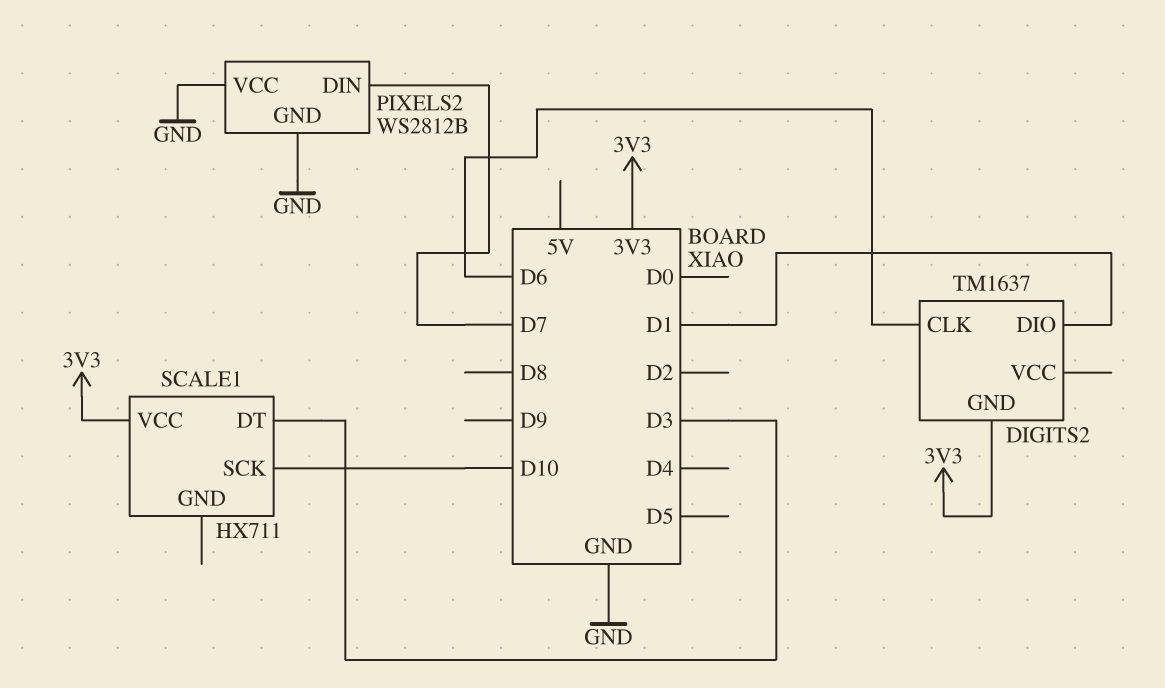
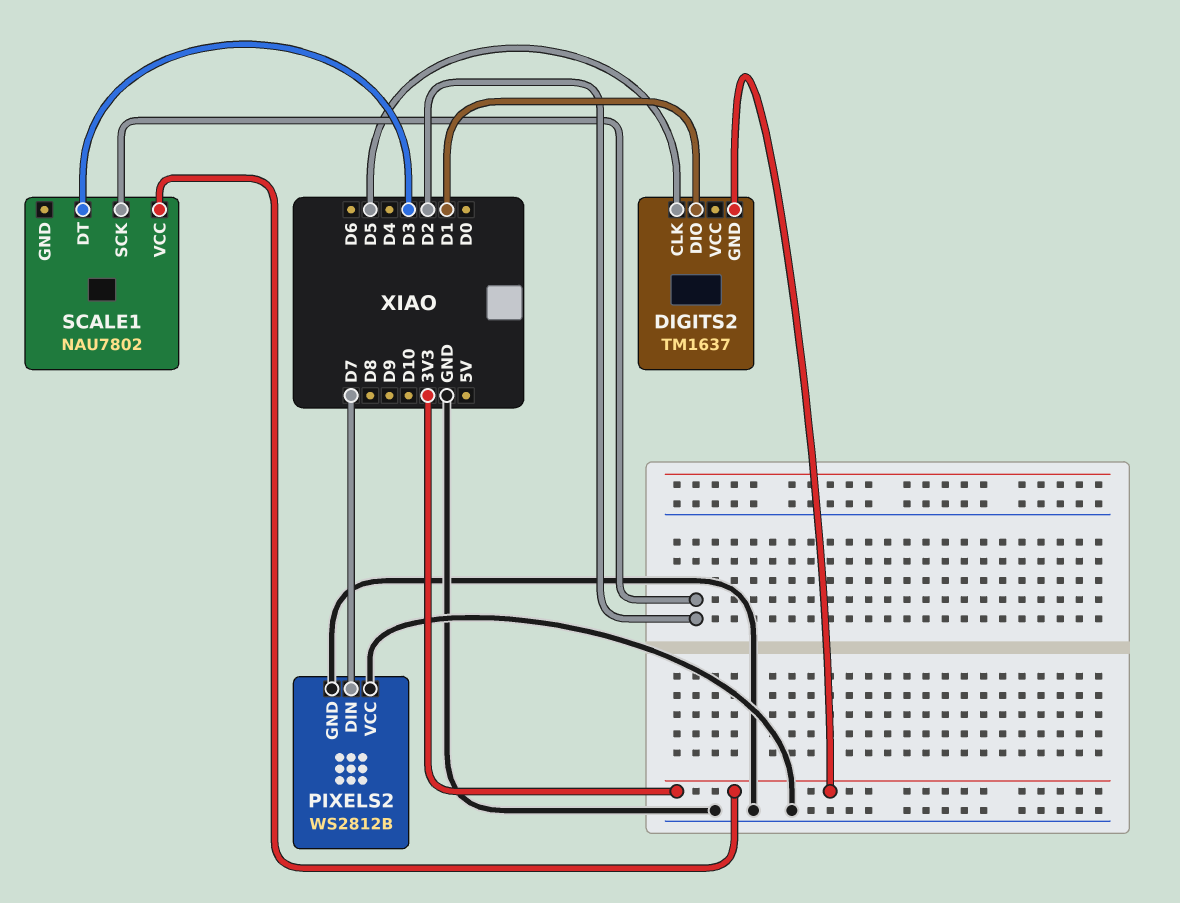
DIGITS2 pin CLK: D6 -> D5
SCALE1: HX711 -> NAU7802
SCALE1 pin SCK: D10 -> D2

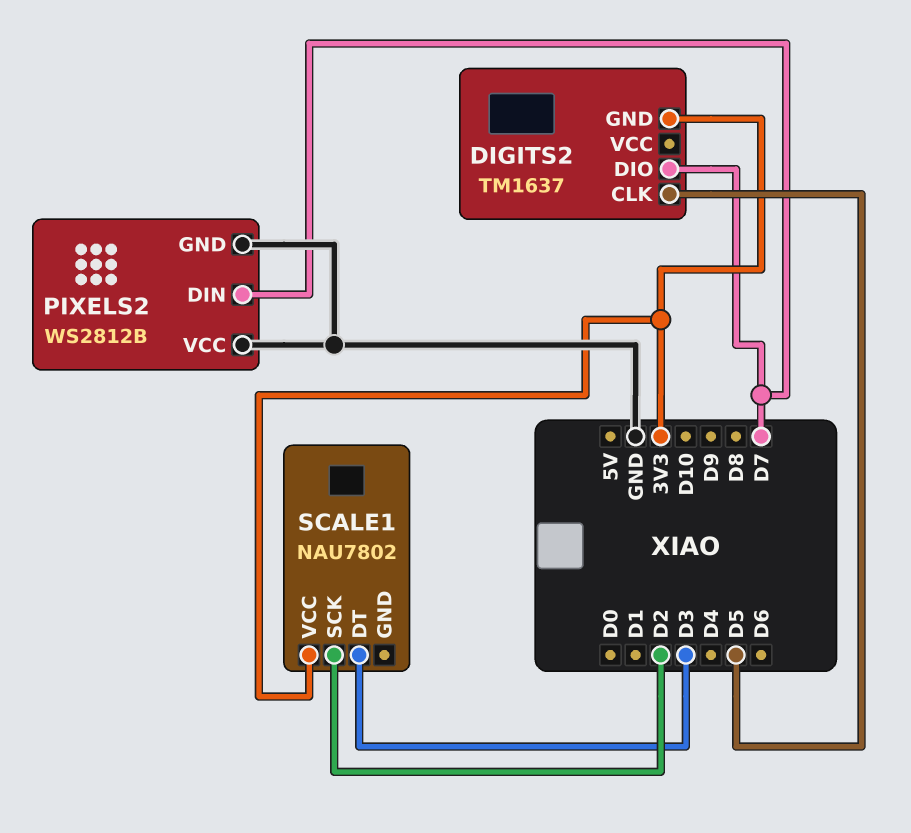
DIGITS2 pin DIO: D1 -> D7

